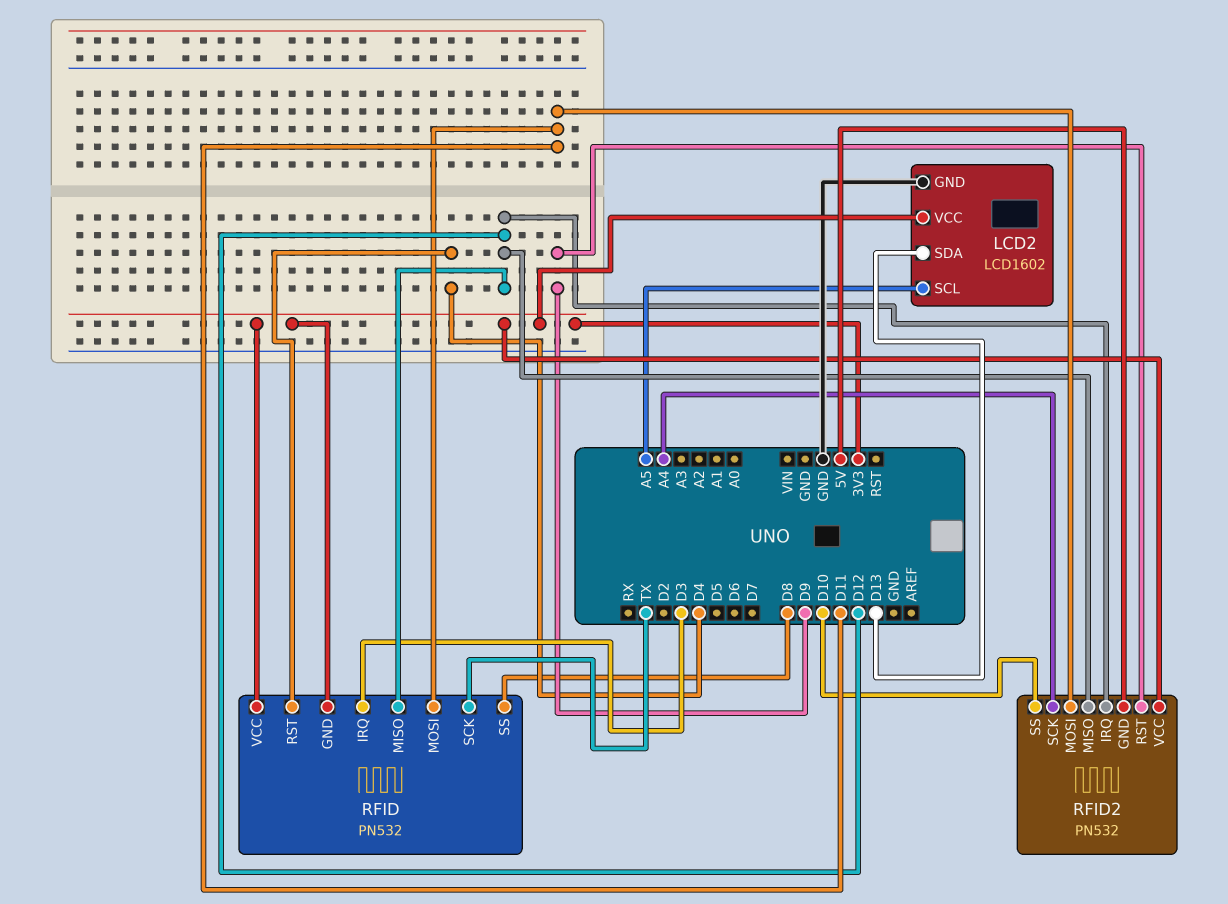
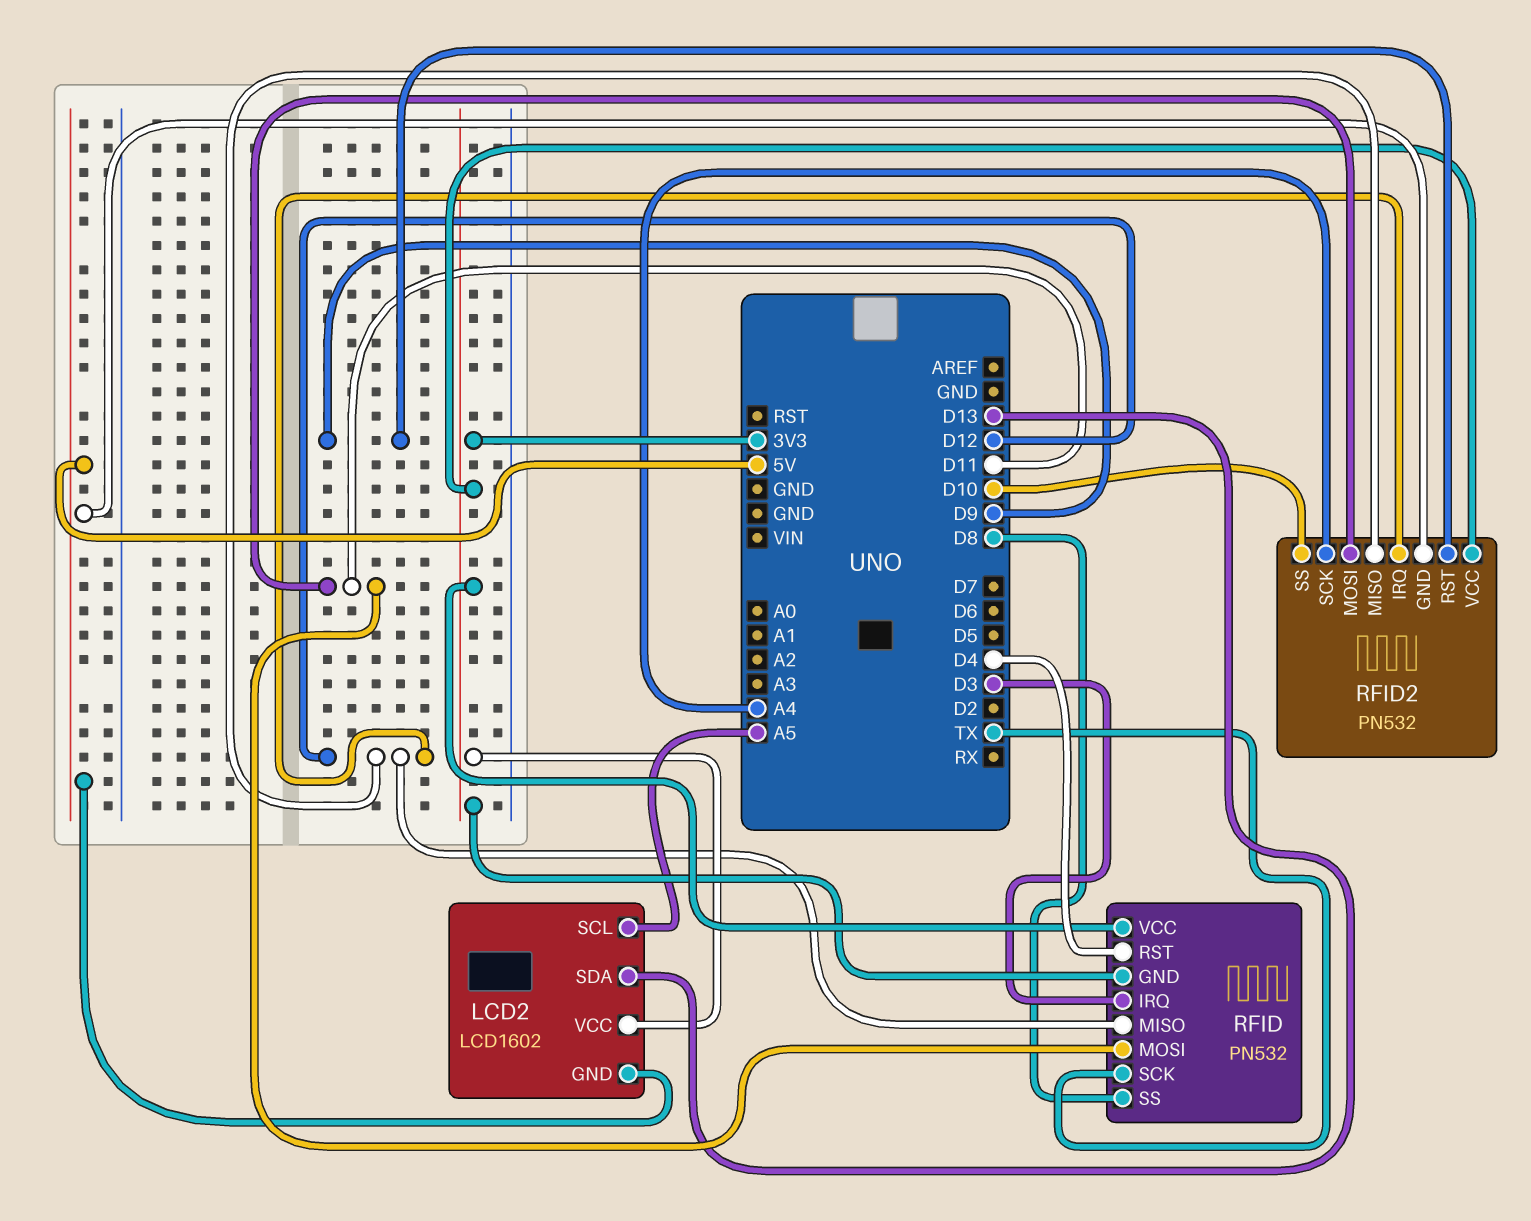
LCD2 pin GND: GND -> 5V

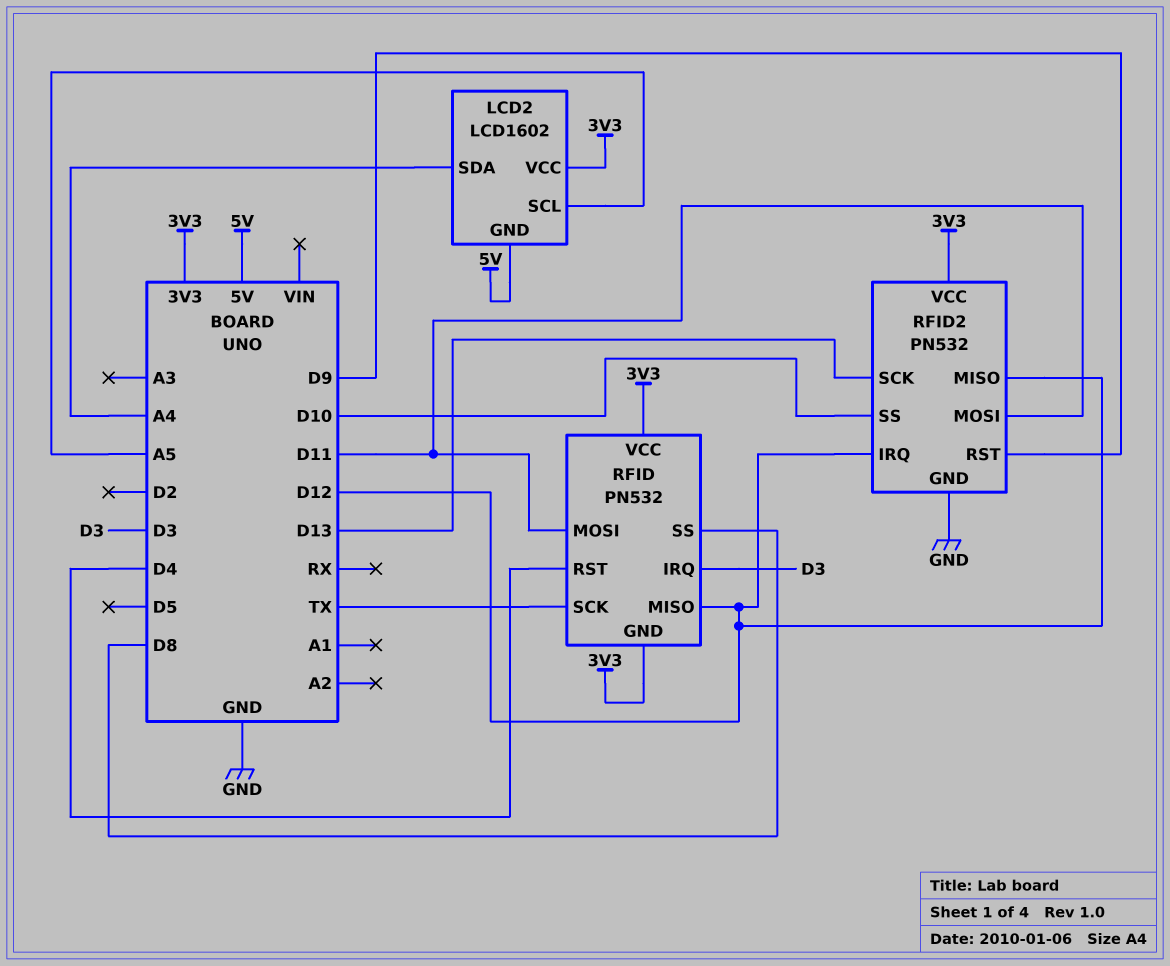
LCD2 pin SDA: D13 -> A4
RFID2 pin GND: 5V -> GND
RFID2 pin SCK: A4 -> D13

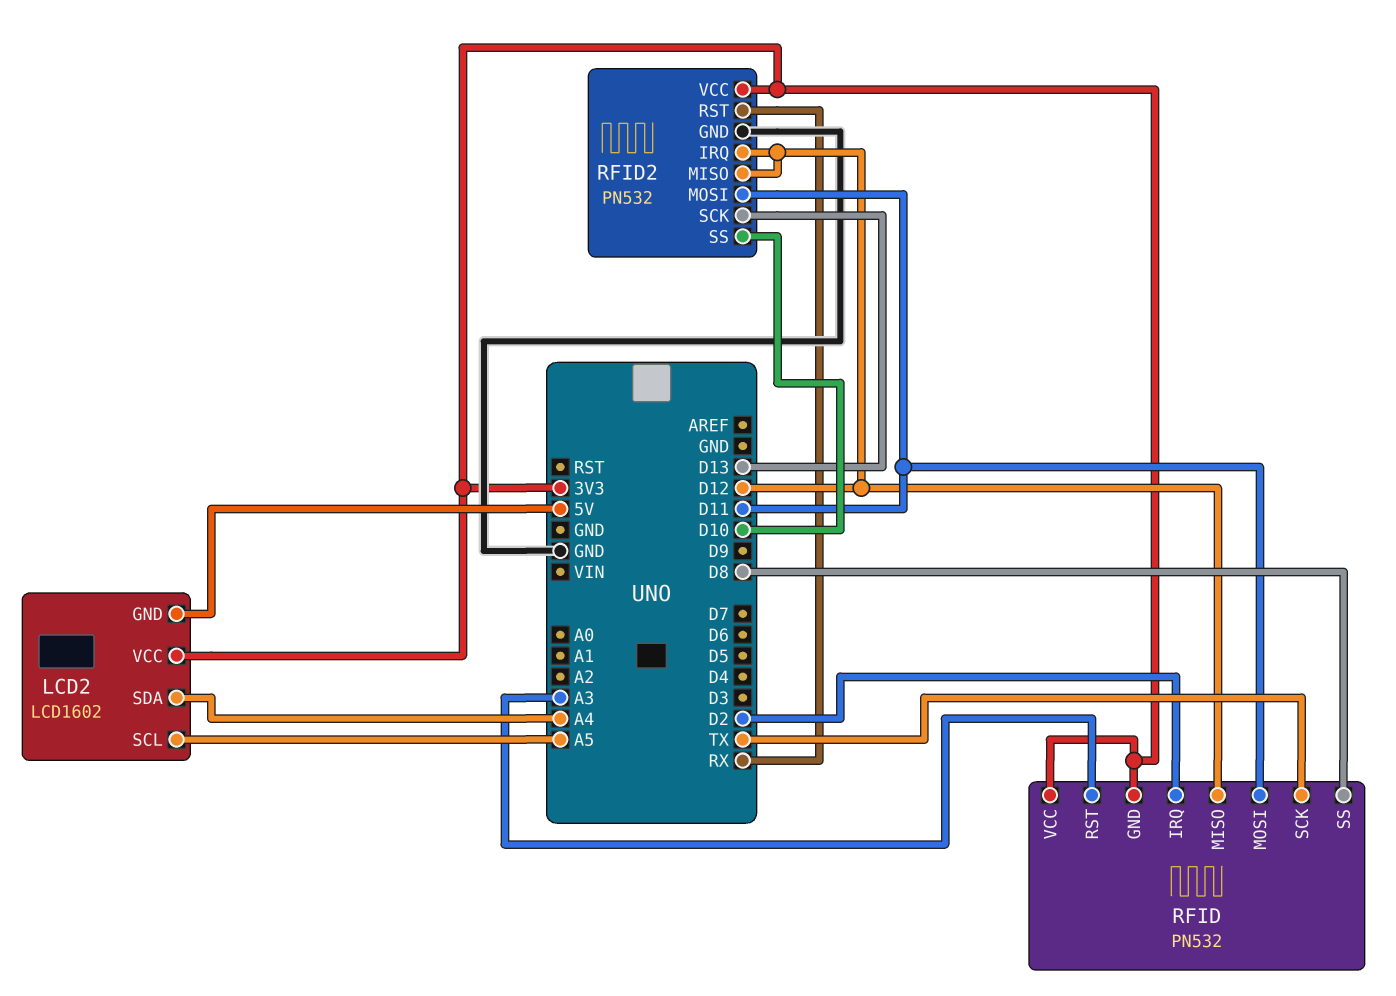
RFID pin IRQ: D3 -> D2
RFID pin RST: D4 -> A3
RFID2 pin RST: D9 -> RX

